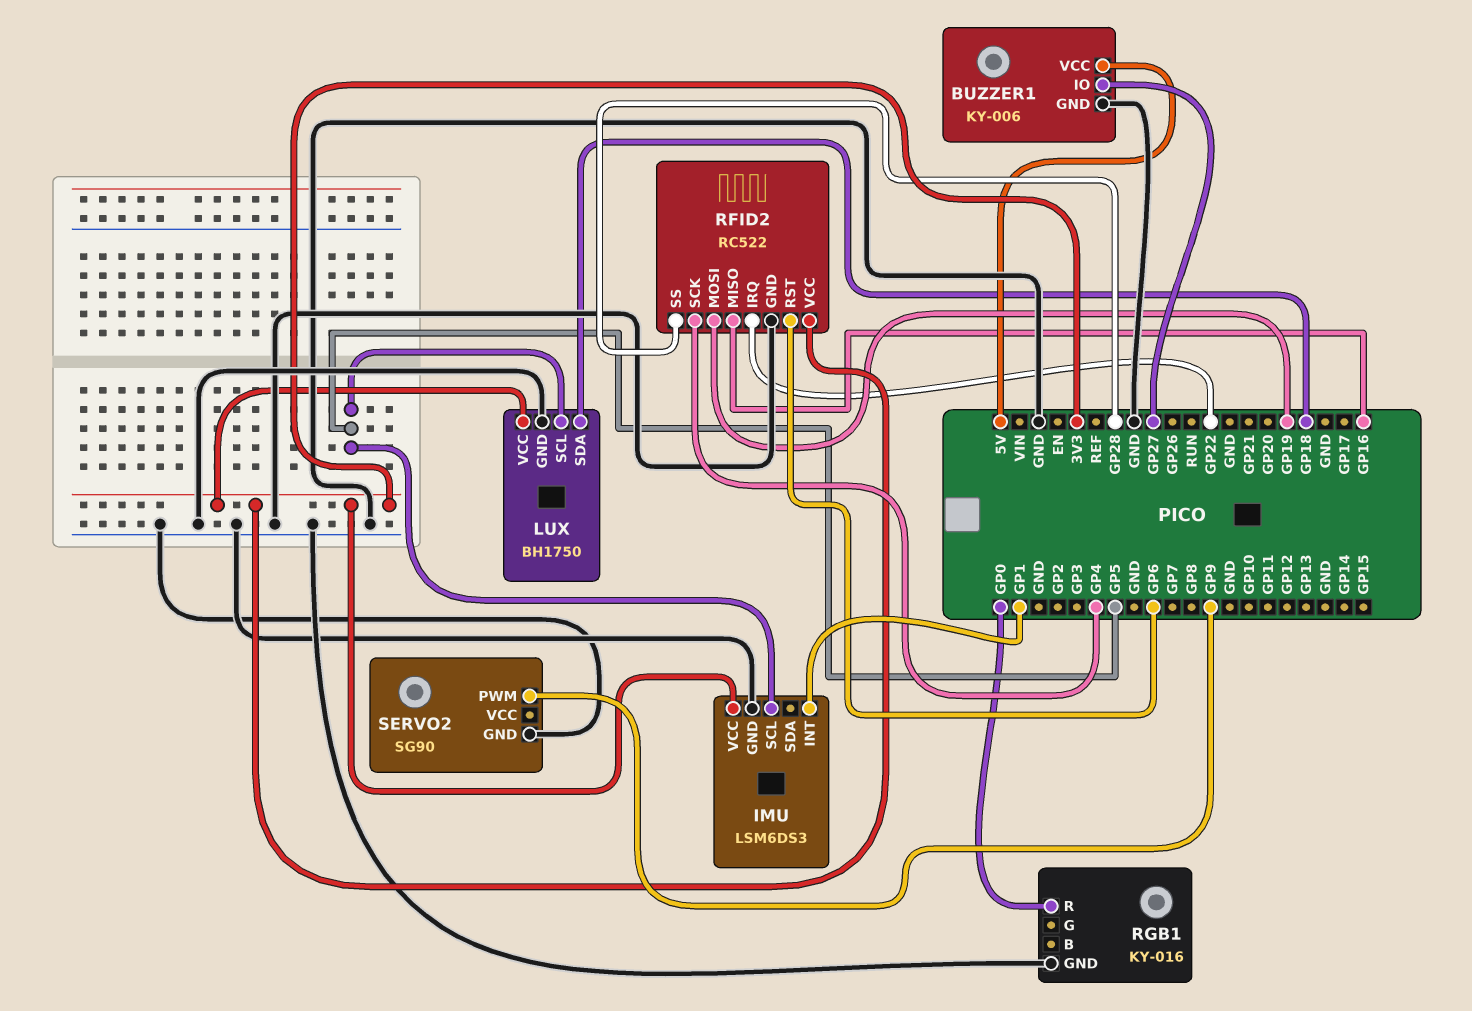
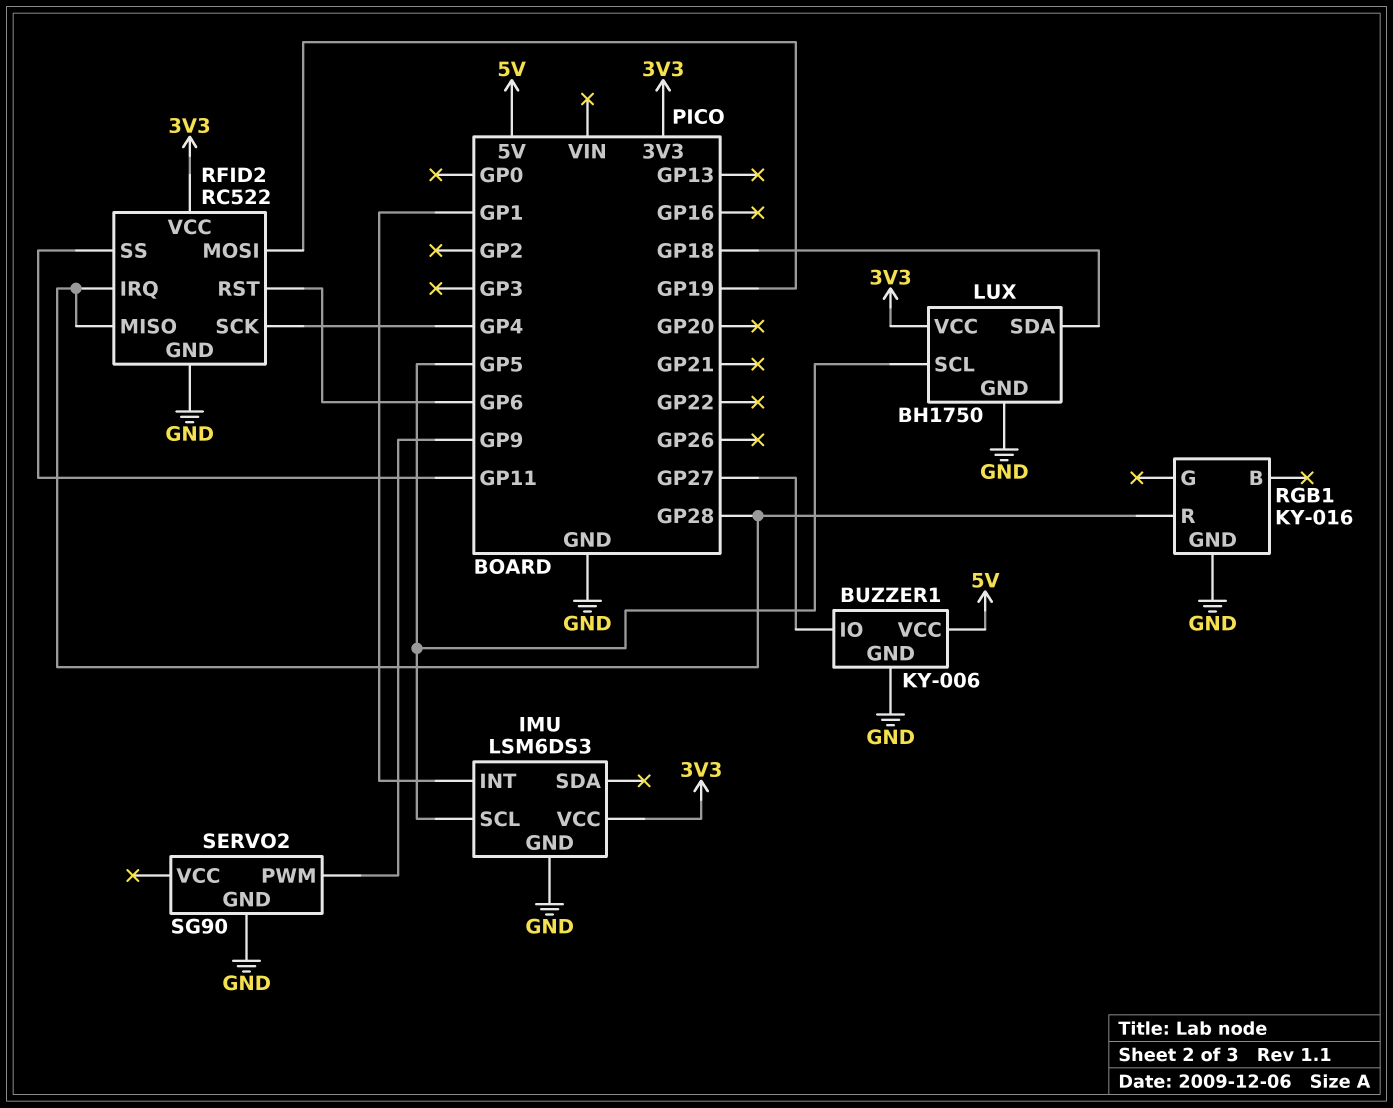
RFID2 pin IRQ: GP22 -> GP28
RFID2 pin MISO: GP16 -> GP28
RFID2 pin SS: GP28 -> GP11
RGB1 pin R: GP0 -> GP28

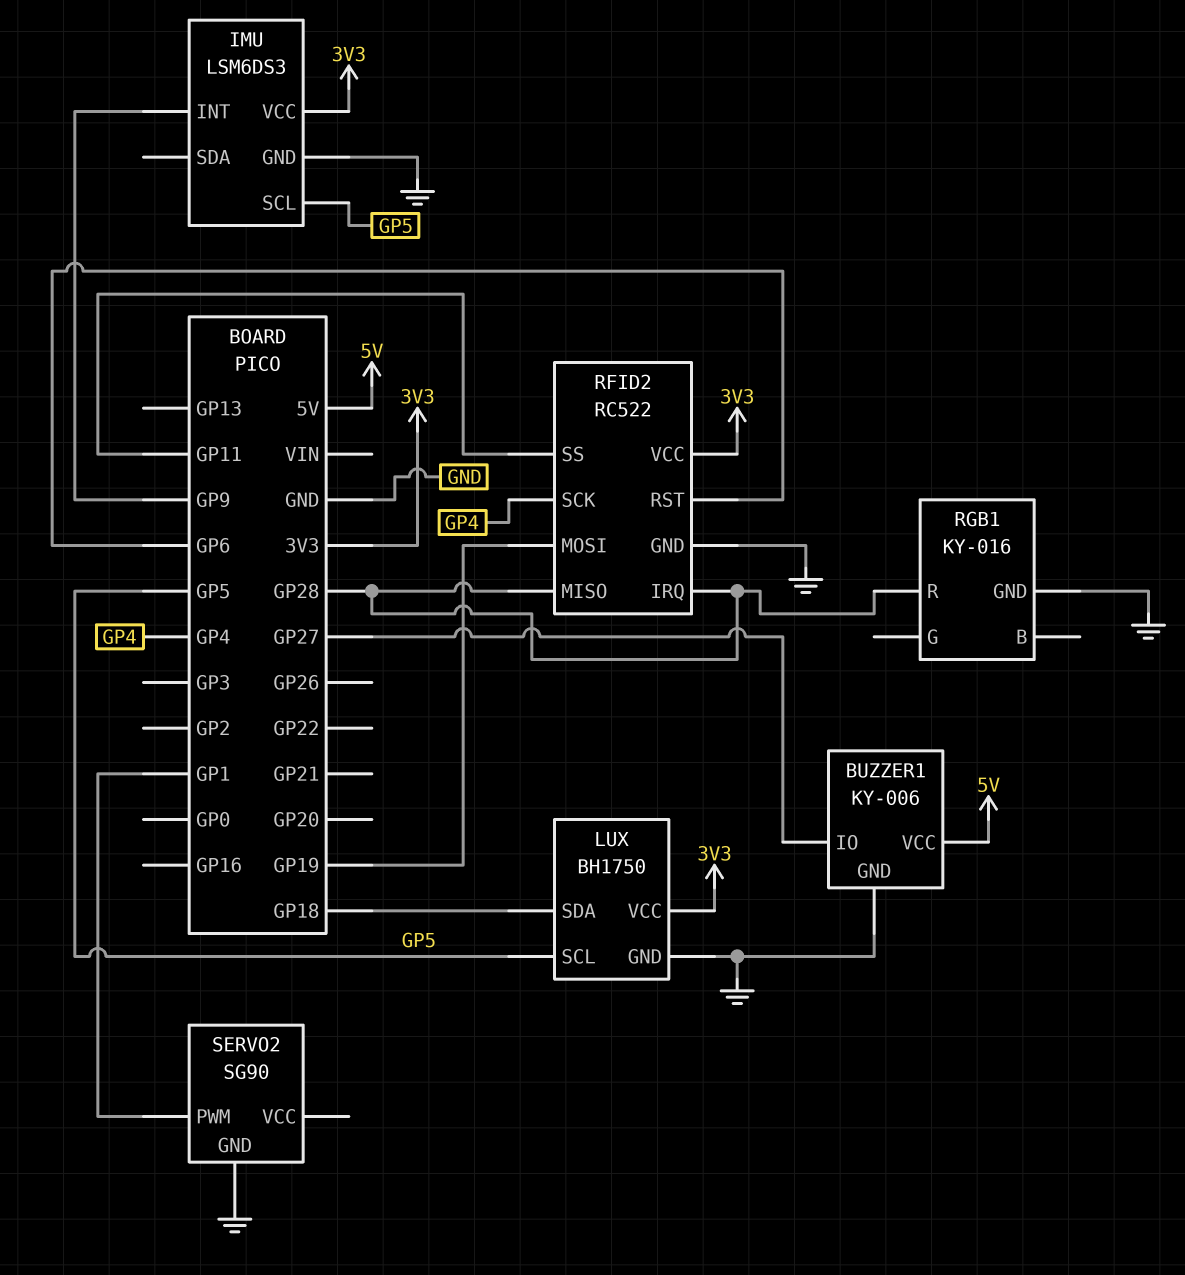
IMU pin INT: GP1 -> GP9
SERVO2 pin PWM: GP9 -> GP1

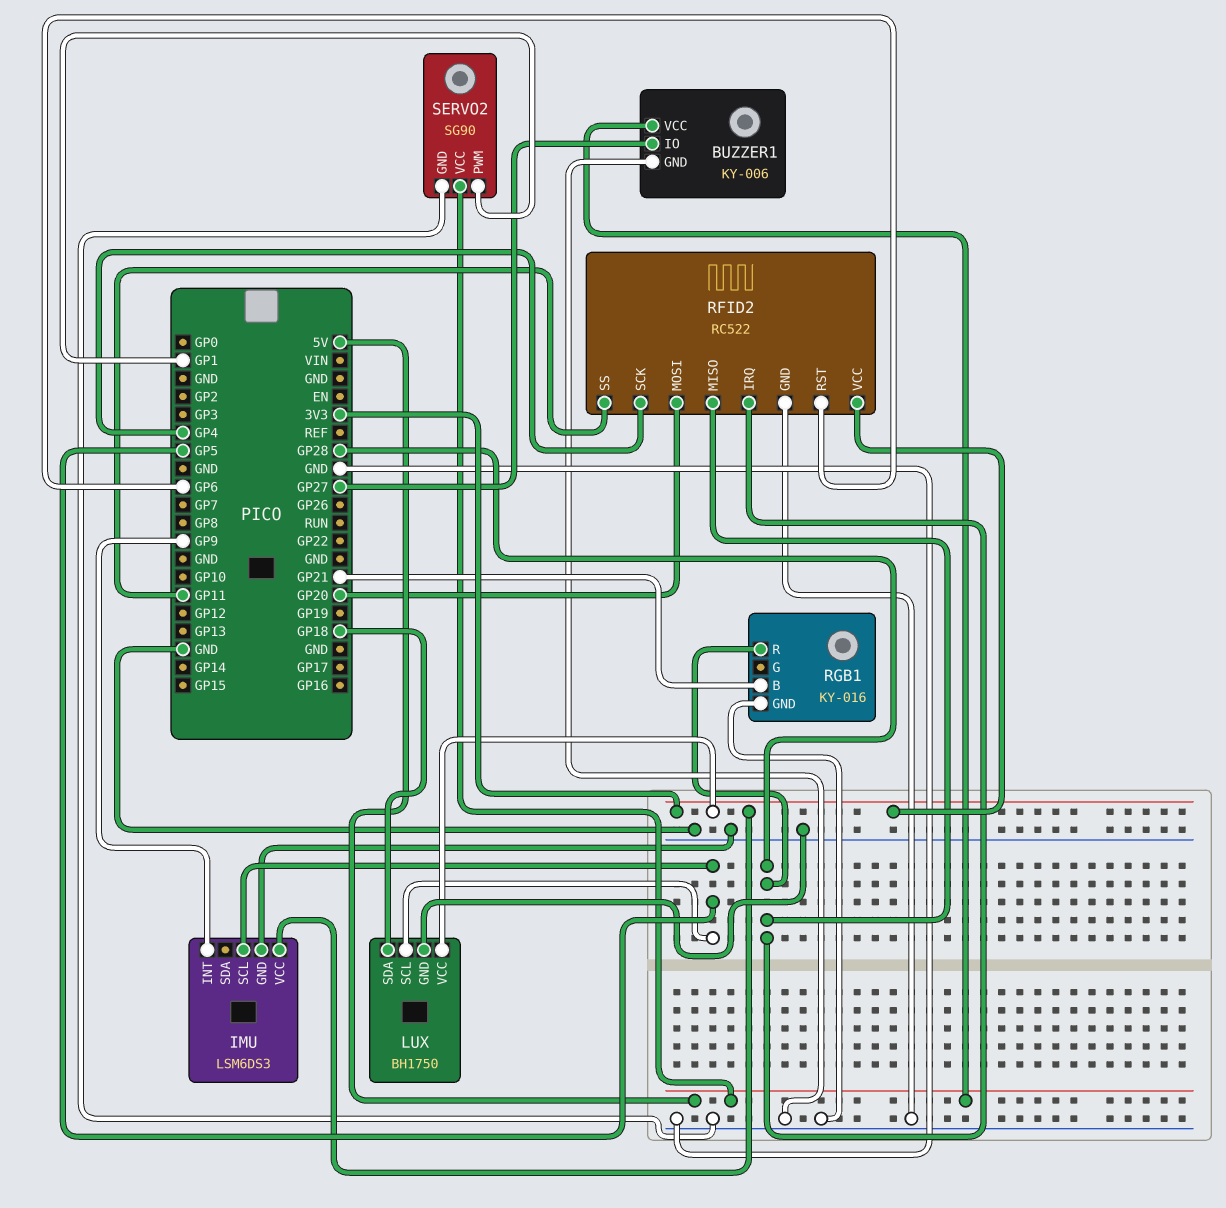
RFID2 pin MOSI: GP19 -> GP20
RGB1 pin B: none -> GP21
SERVO2 pin VCC: none -> 5V

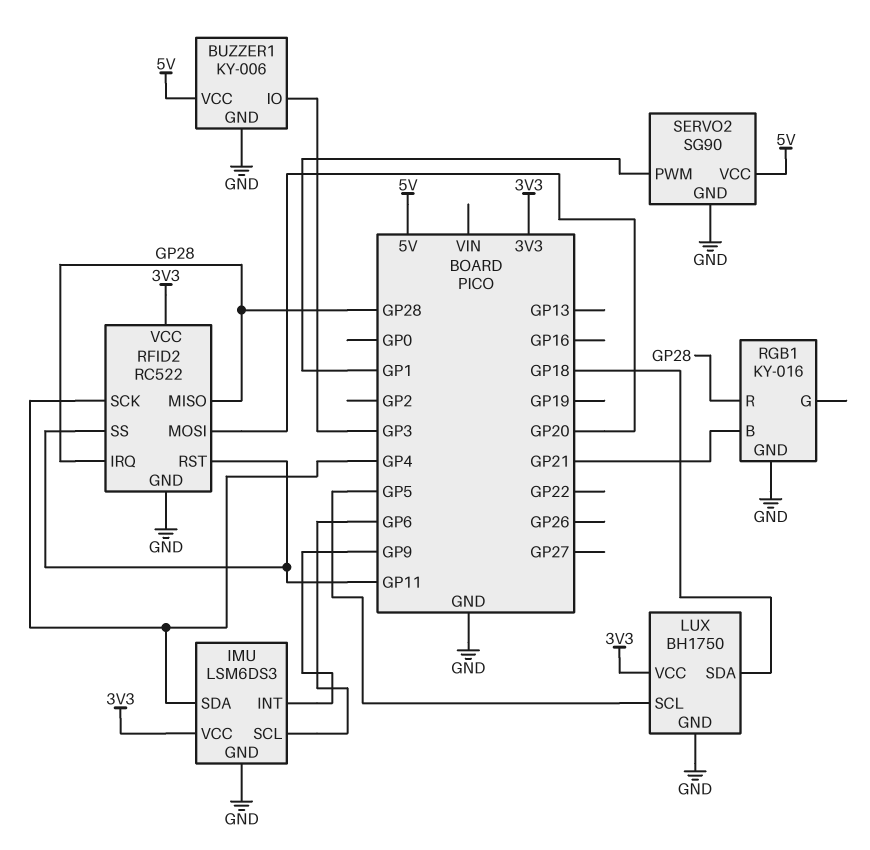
BUZZER1 pin IO: GP27 -> GP3
IMU pin SCL: GP5 -> GP6
IMU pin SDA: none -> GP4
RFID2 pin RST: GP6 -> GP11

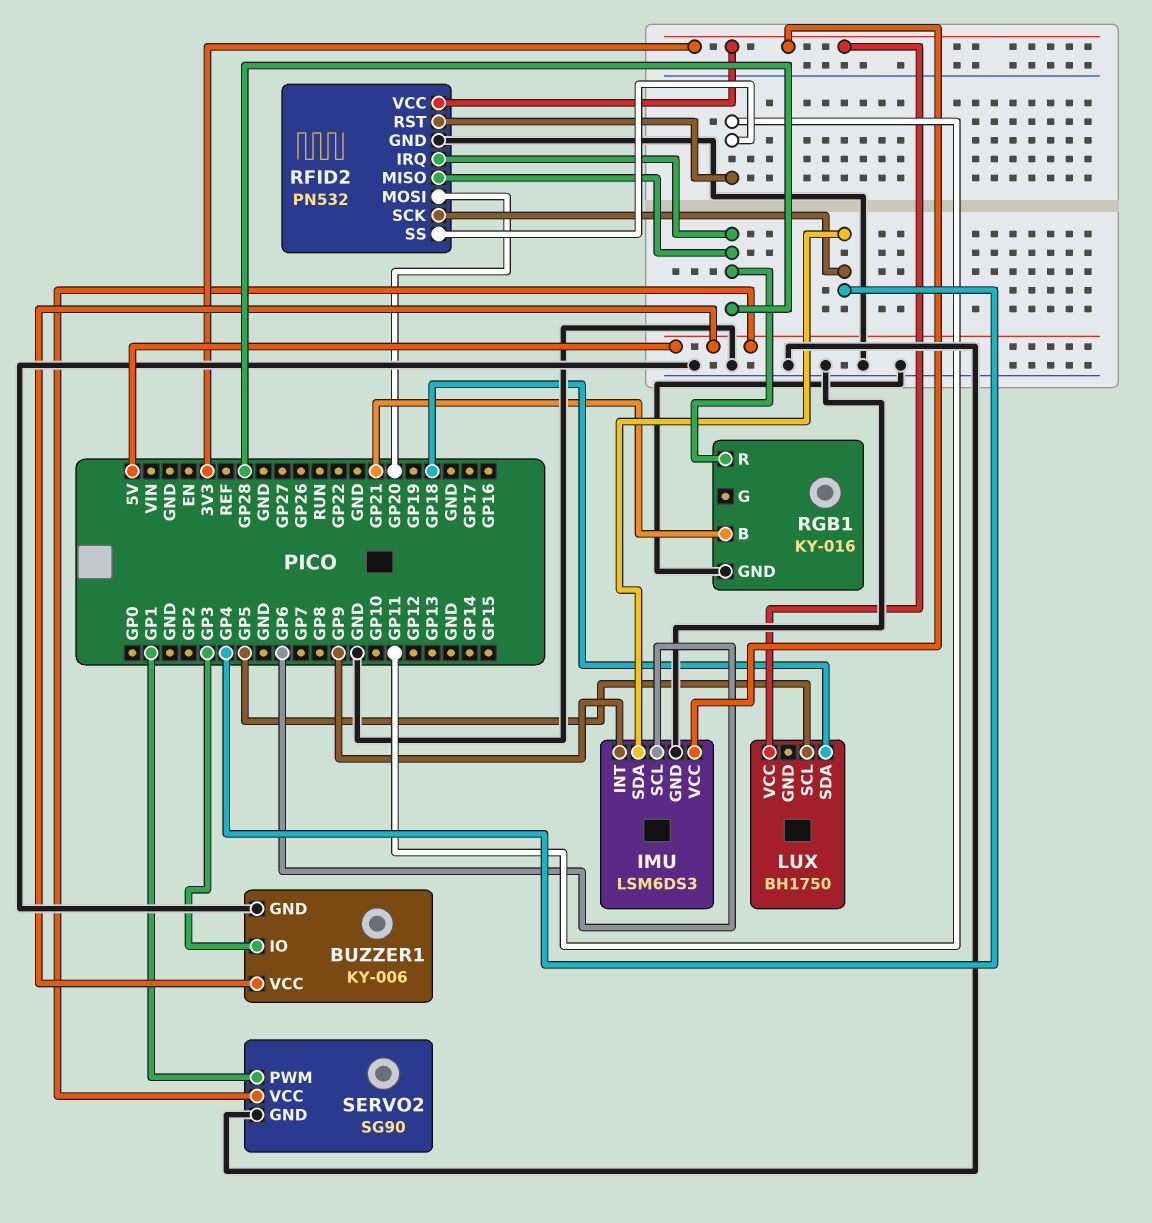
LUX pin GND: GND -> none
RFID2: RC522 -> PN532

